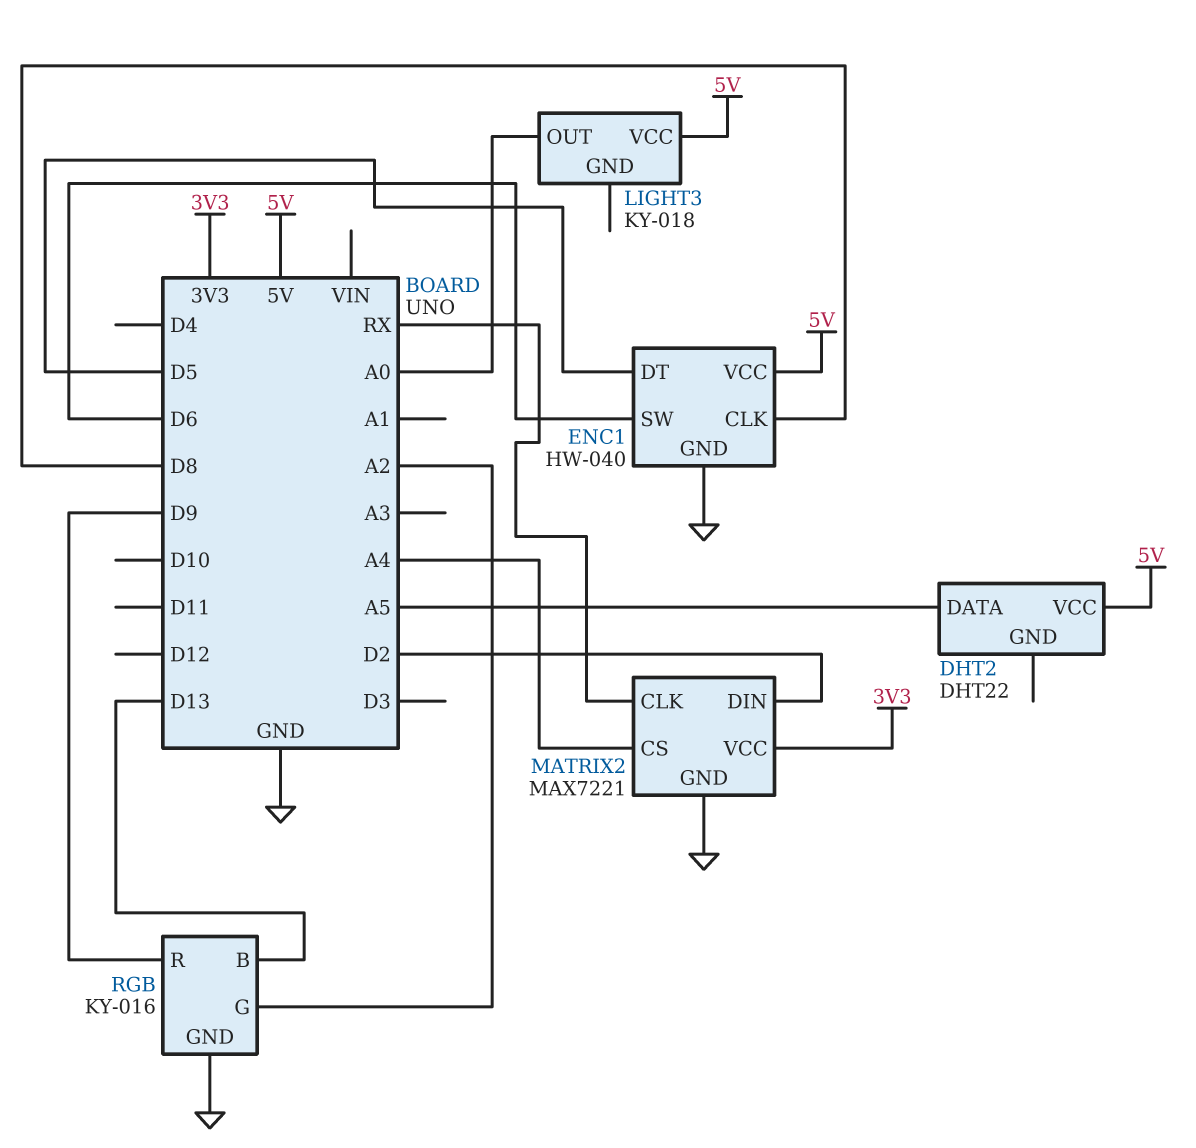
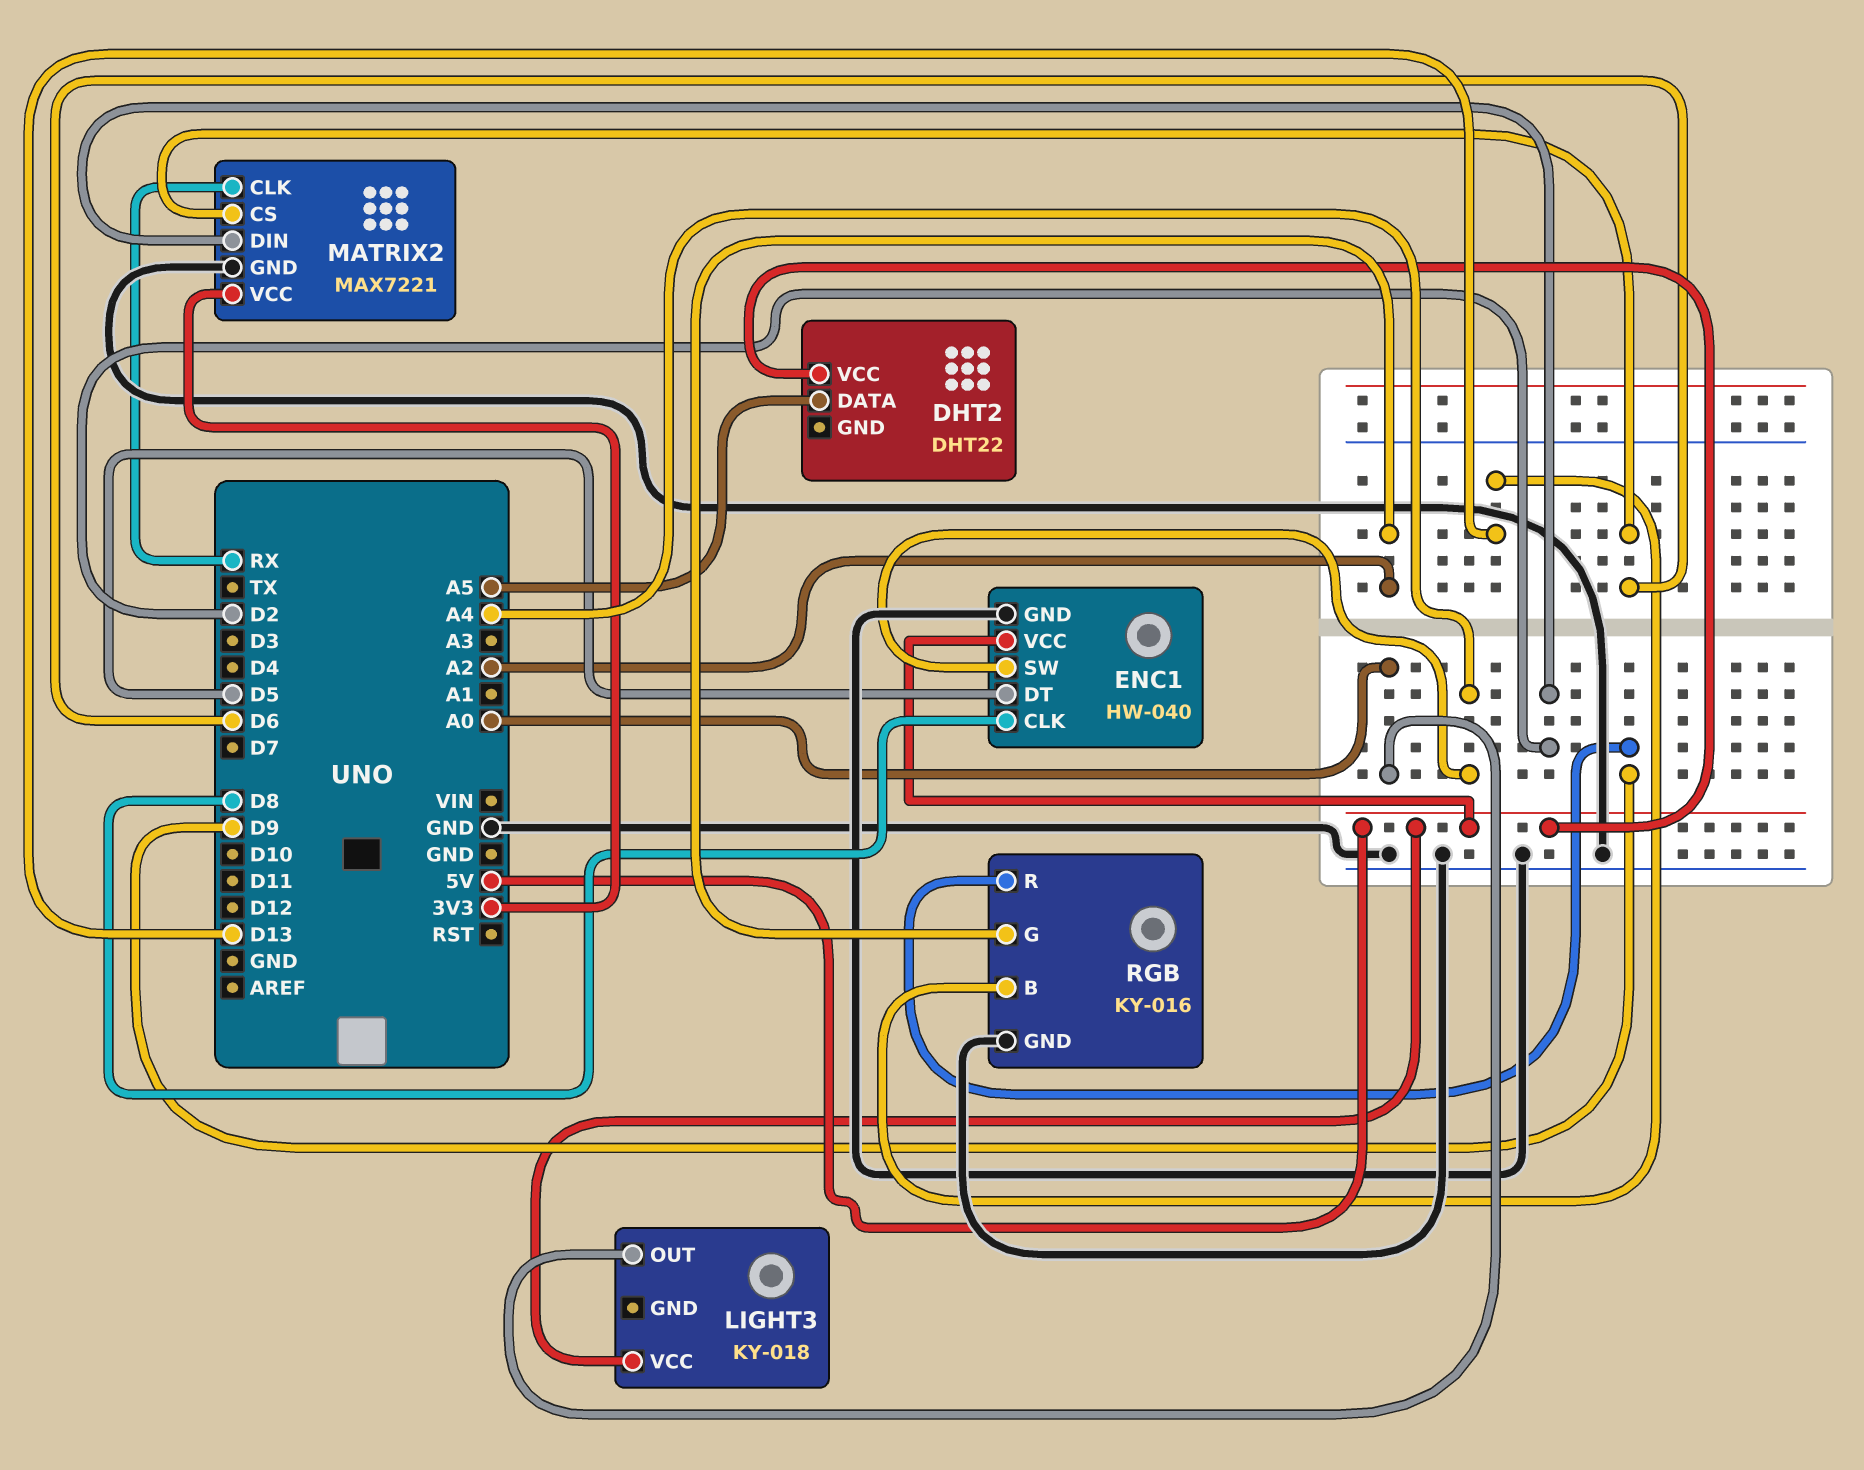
ENC1 pin SW: D6 -> A4
MATRIX2 pin CS: A4 -> D6

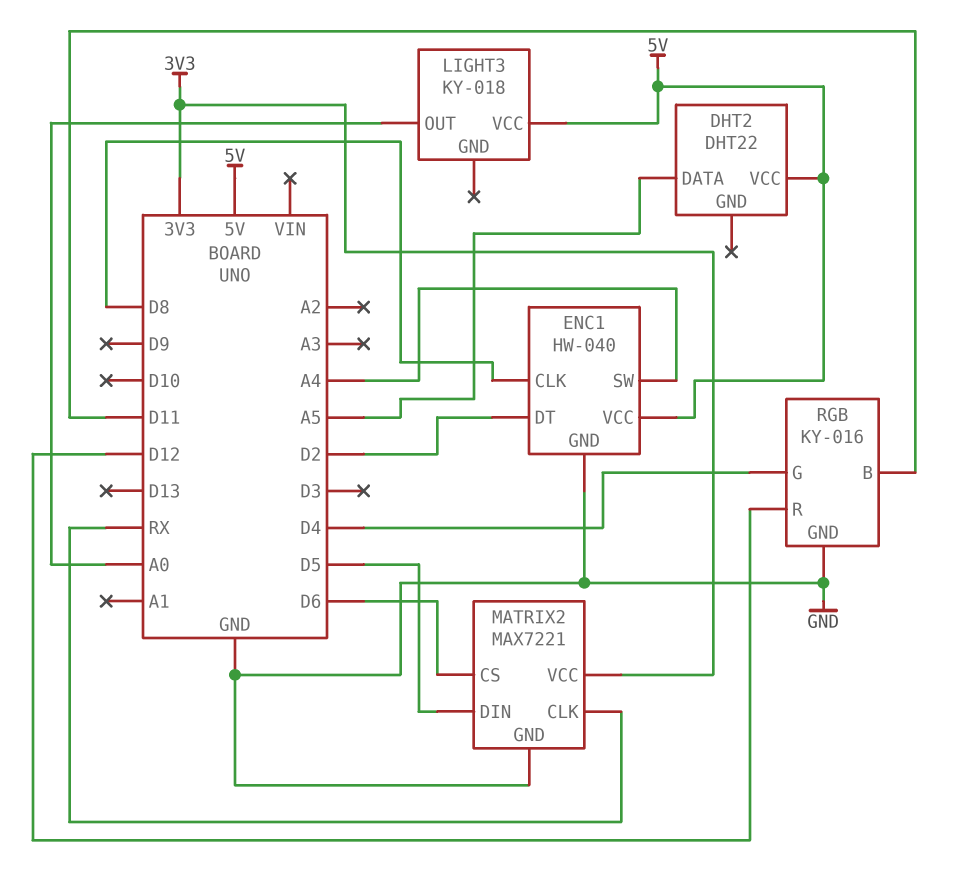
ENC1 pin DT: D5 -> D2
MATRIX2 pin DIN: D2 -> D5
RGB pin B: D13 -> D11
RGB pin G: A2 -> D4
RGB pin R: D9 -> D12

